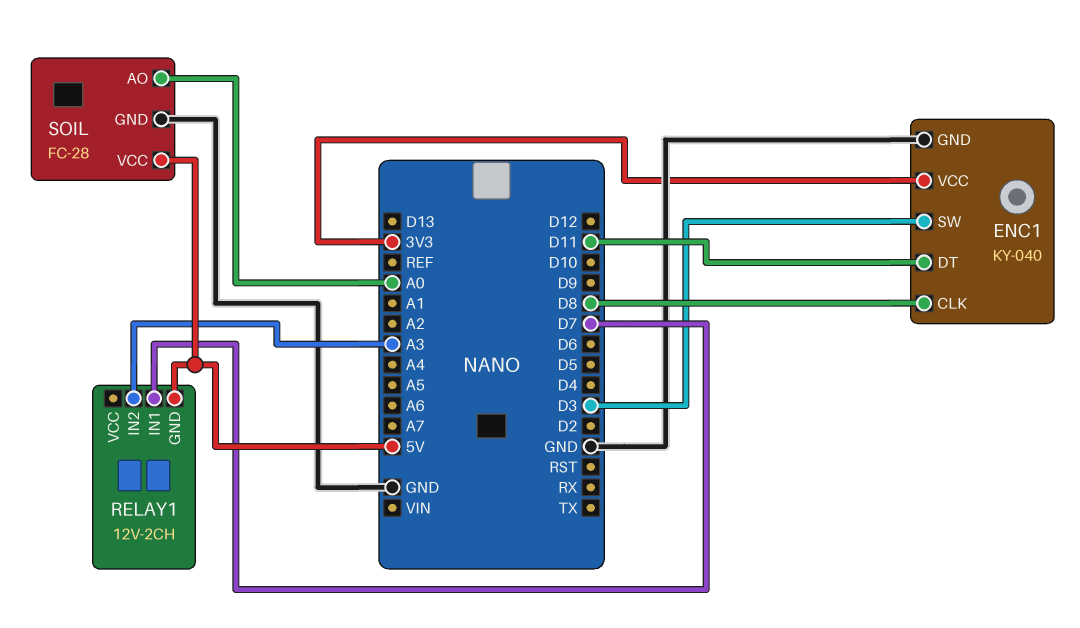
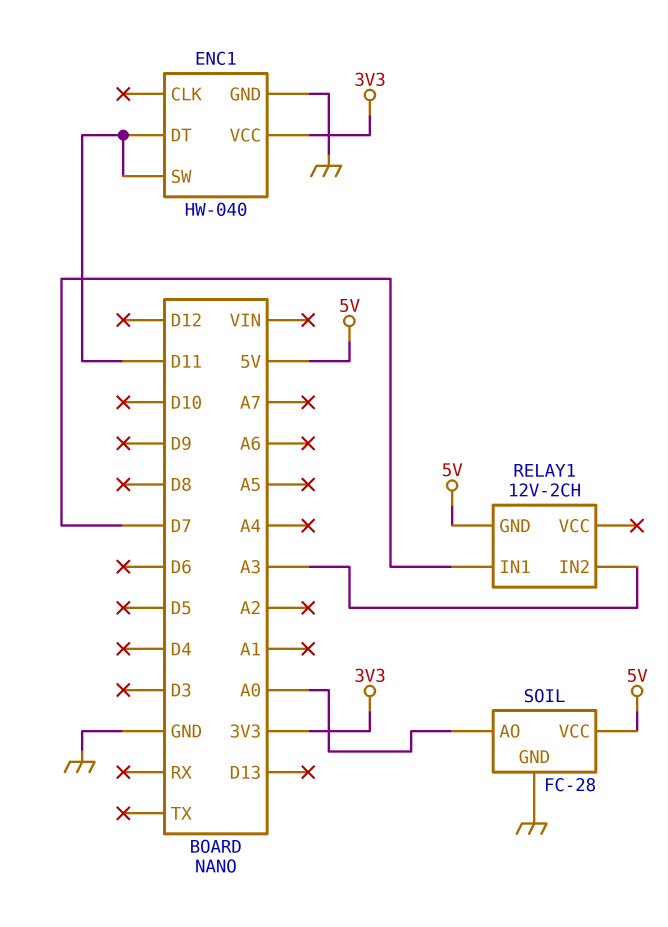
ENC1: KY-040 -> HW-040
ENC1 pin CLK: D8 -> none
ENC1 pin SW: D3 -> D11

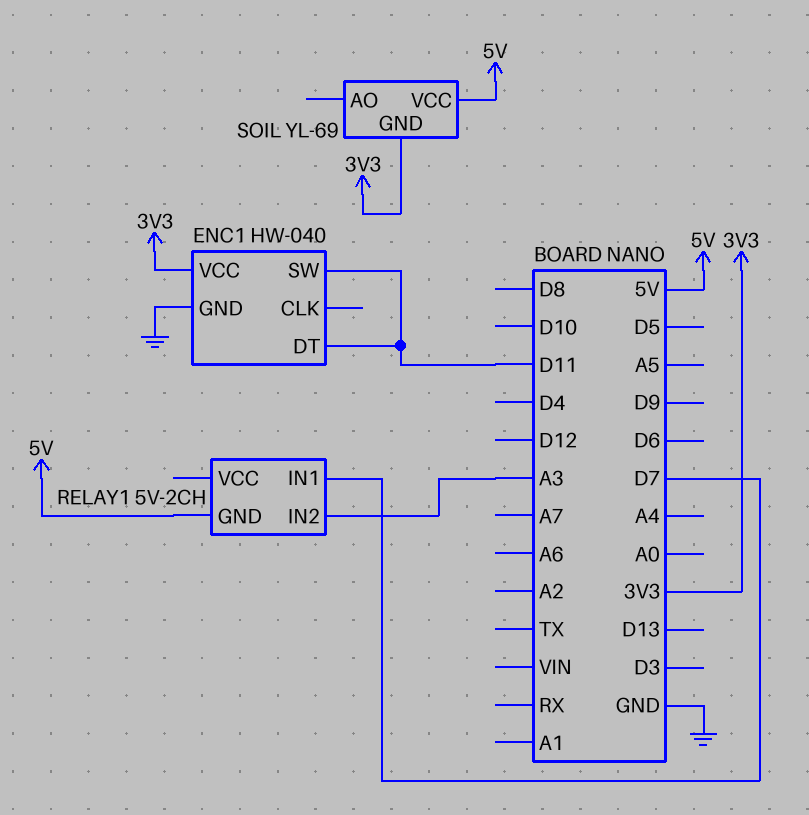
RELAY1: 12V-2CH -> 5V-2CH
SOIL: FC-28 -> YL-69
SOIL pin AO: A0 -> none
SOIL pin GND: GND -> 3V3

